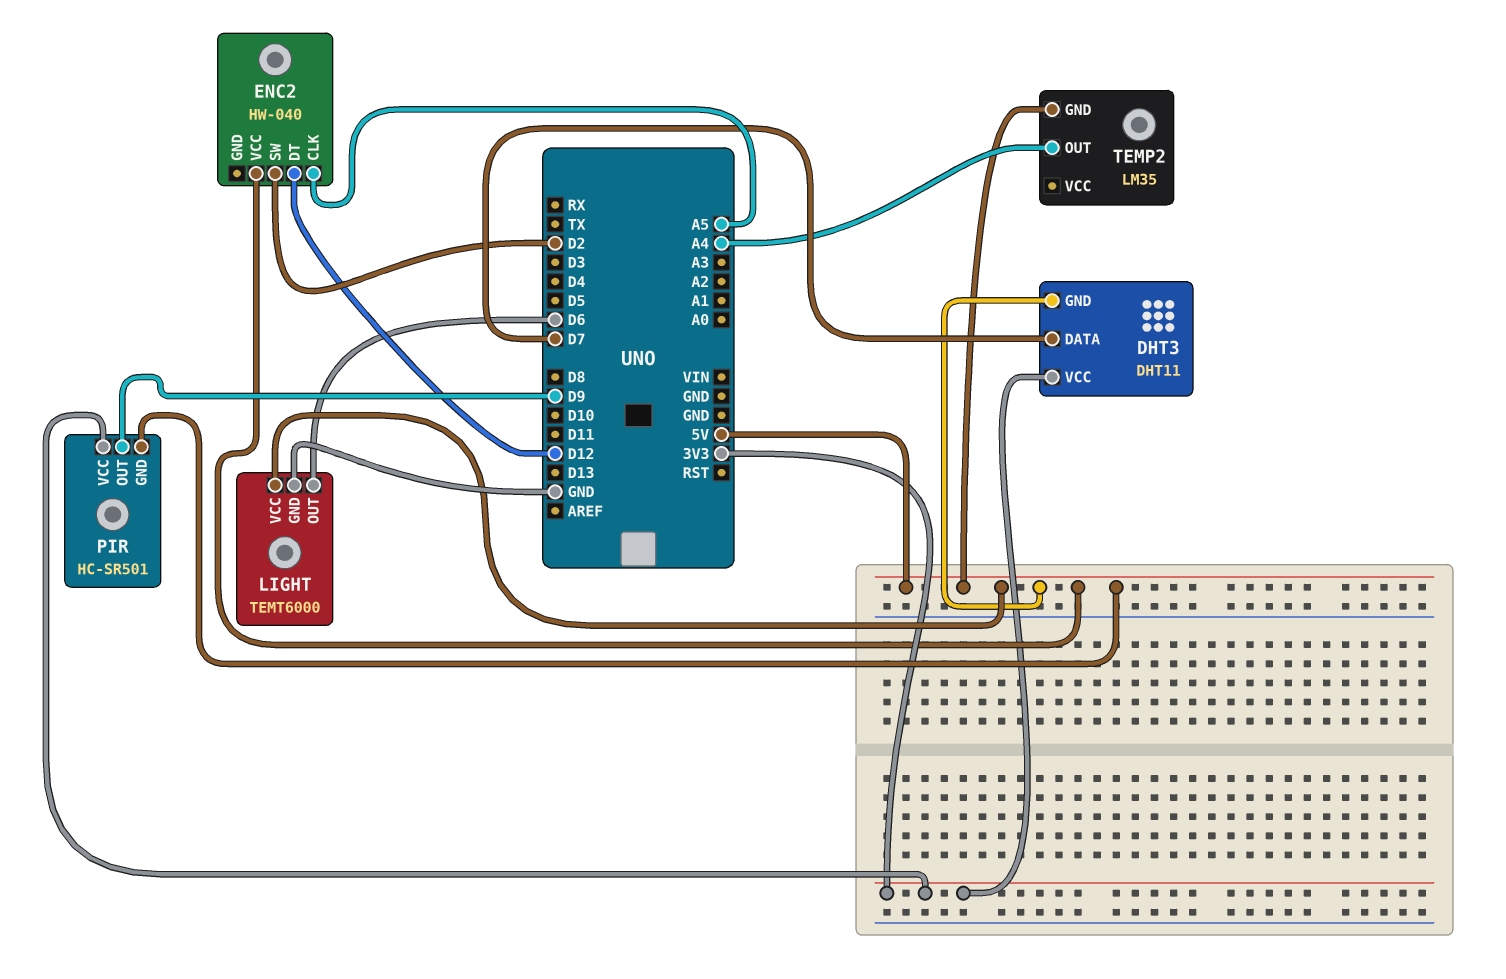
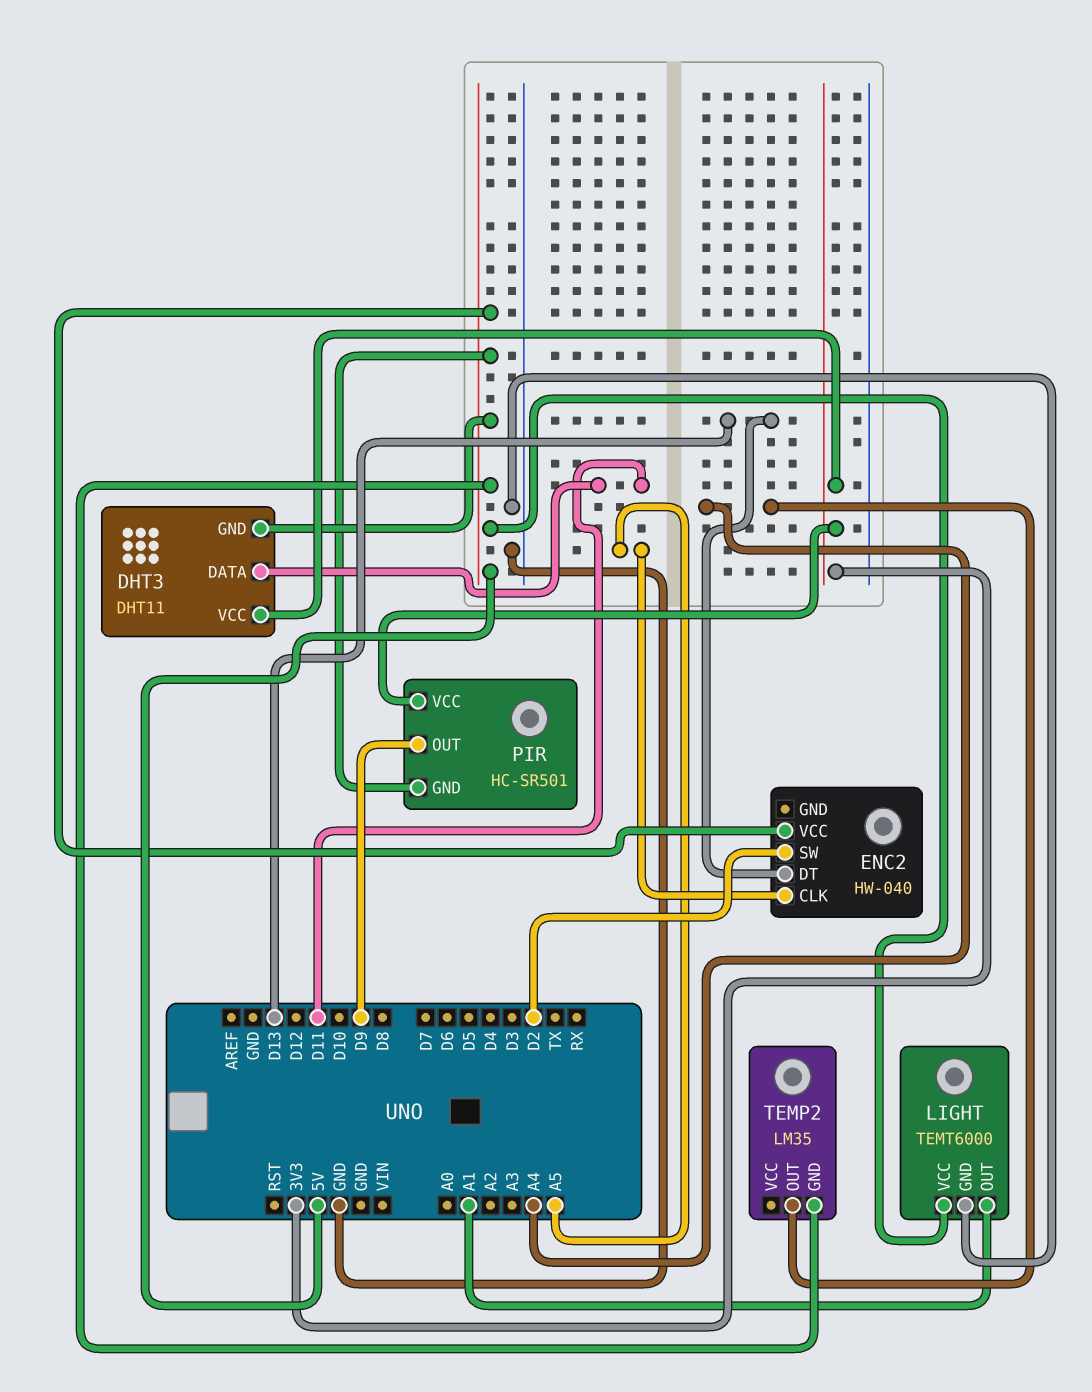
DHT3 pin DATA: D7 -> D11
ENC2 pin DT: D12 -> D13
LIGHT pin OUT: D6 -> A1

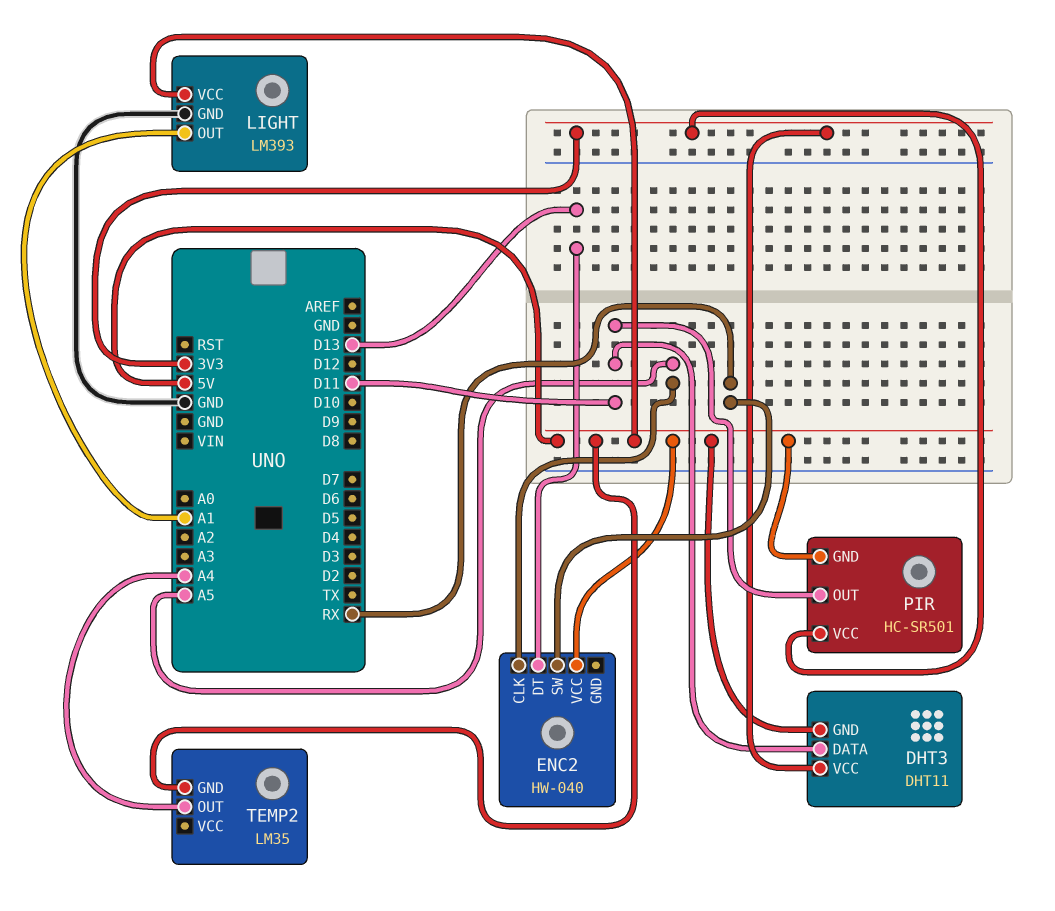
ENC2 pin SW: D2 -> RX
LIGHT: TEMT6000 -> LM393
PIR pin OUT: D9 -> D11

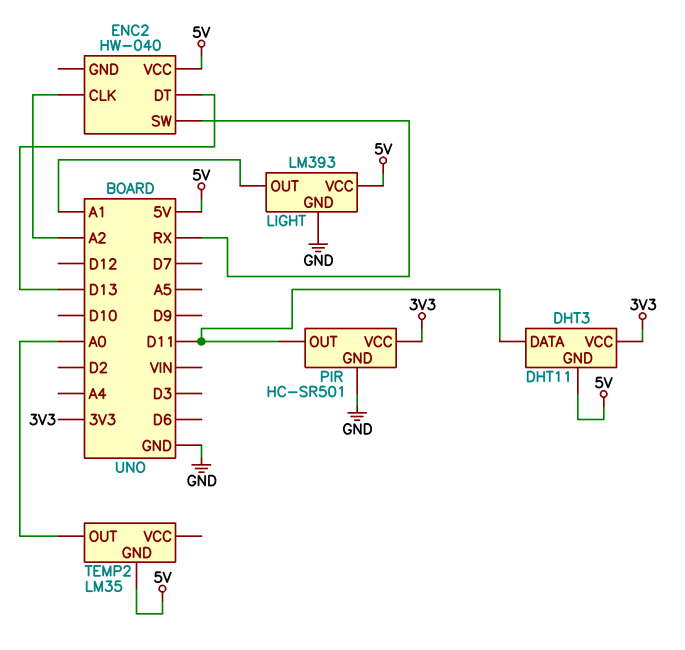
ENC2 pin CLK: A5 -> A2
PIR pin GND: 5V -> GND
TEMP2 pin OUT: A4 -> A0

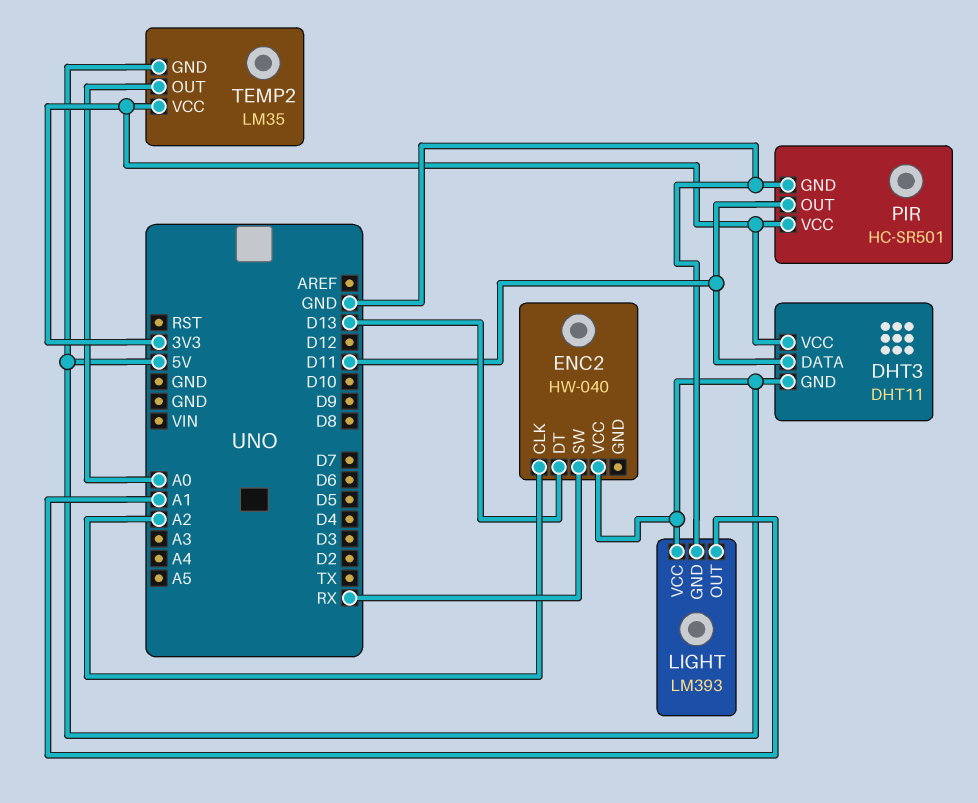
TEMP2 pin VCC: none -> 3V3

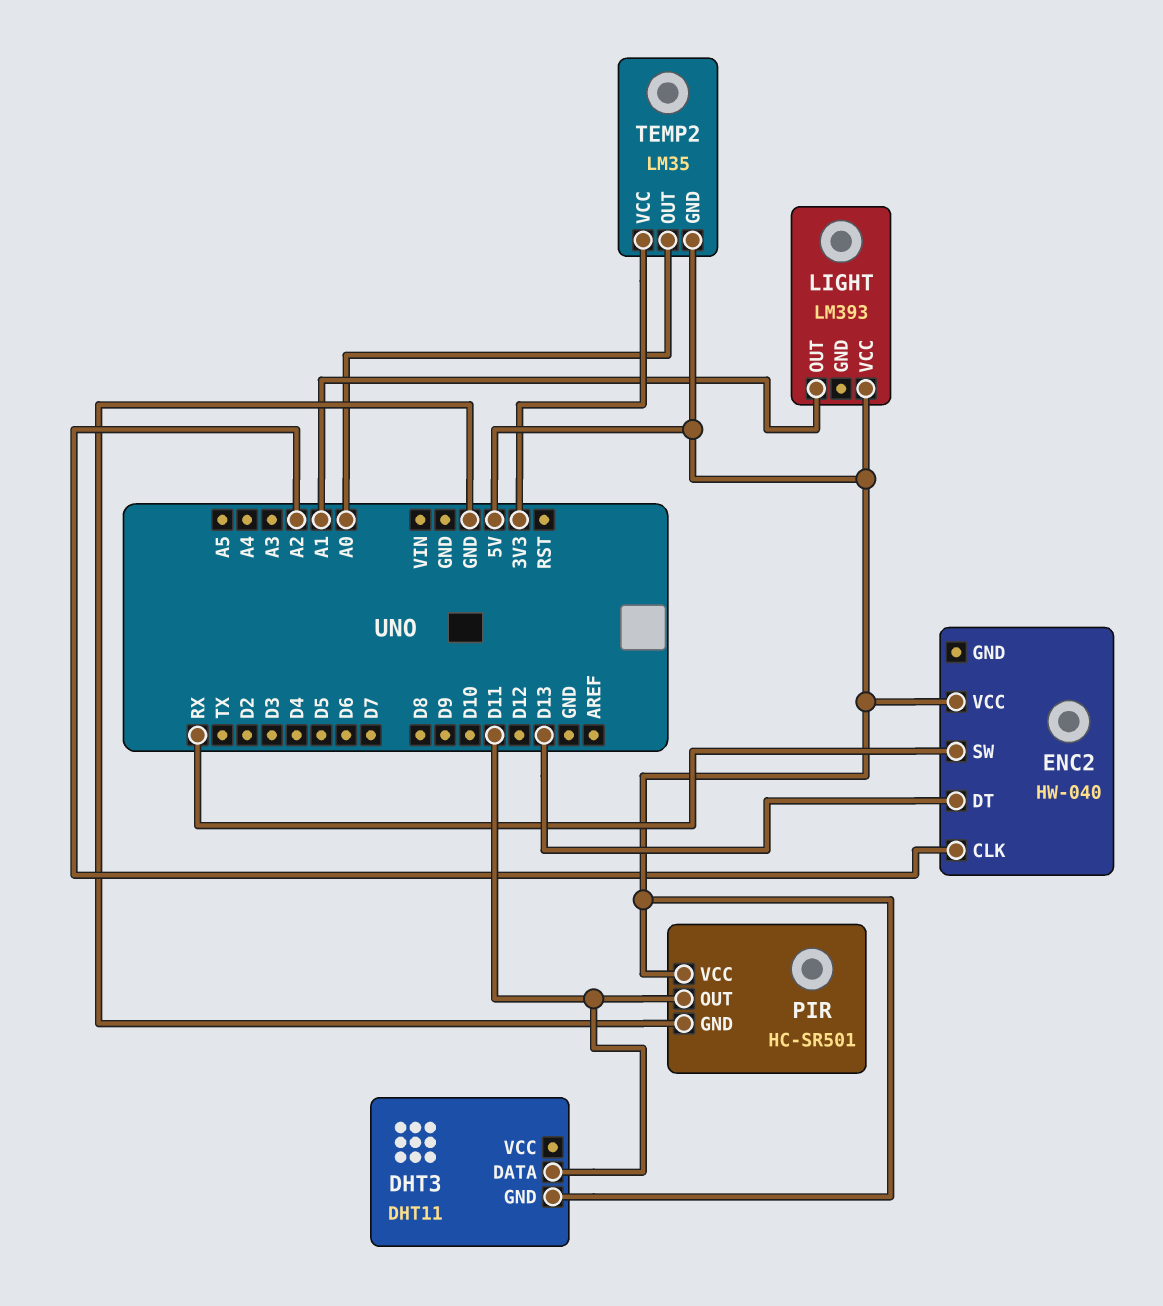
DHT3 pin VCC: 3V3 -> none
LIGHT pin GND: GND -> none
PIR pin VCC: 3V3 -> 5V

